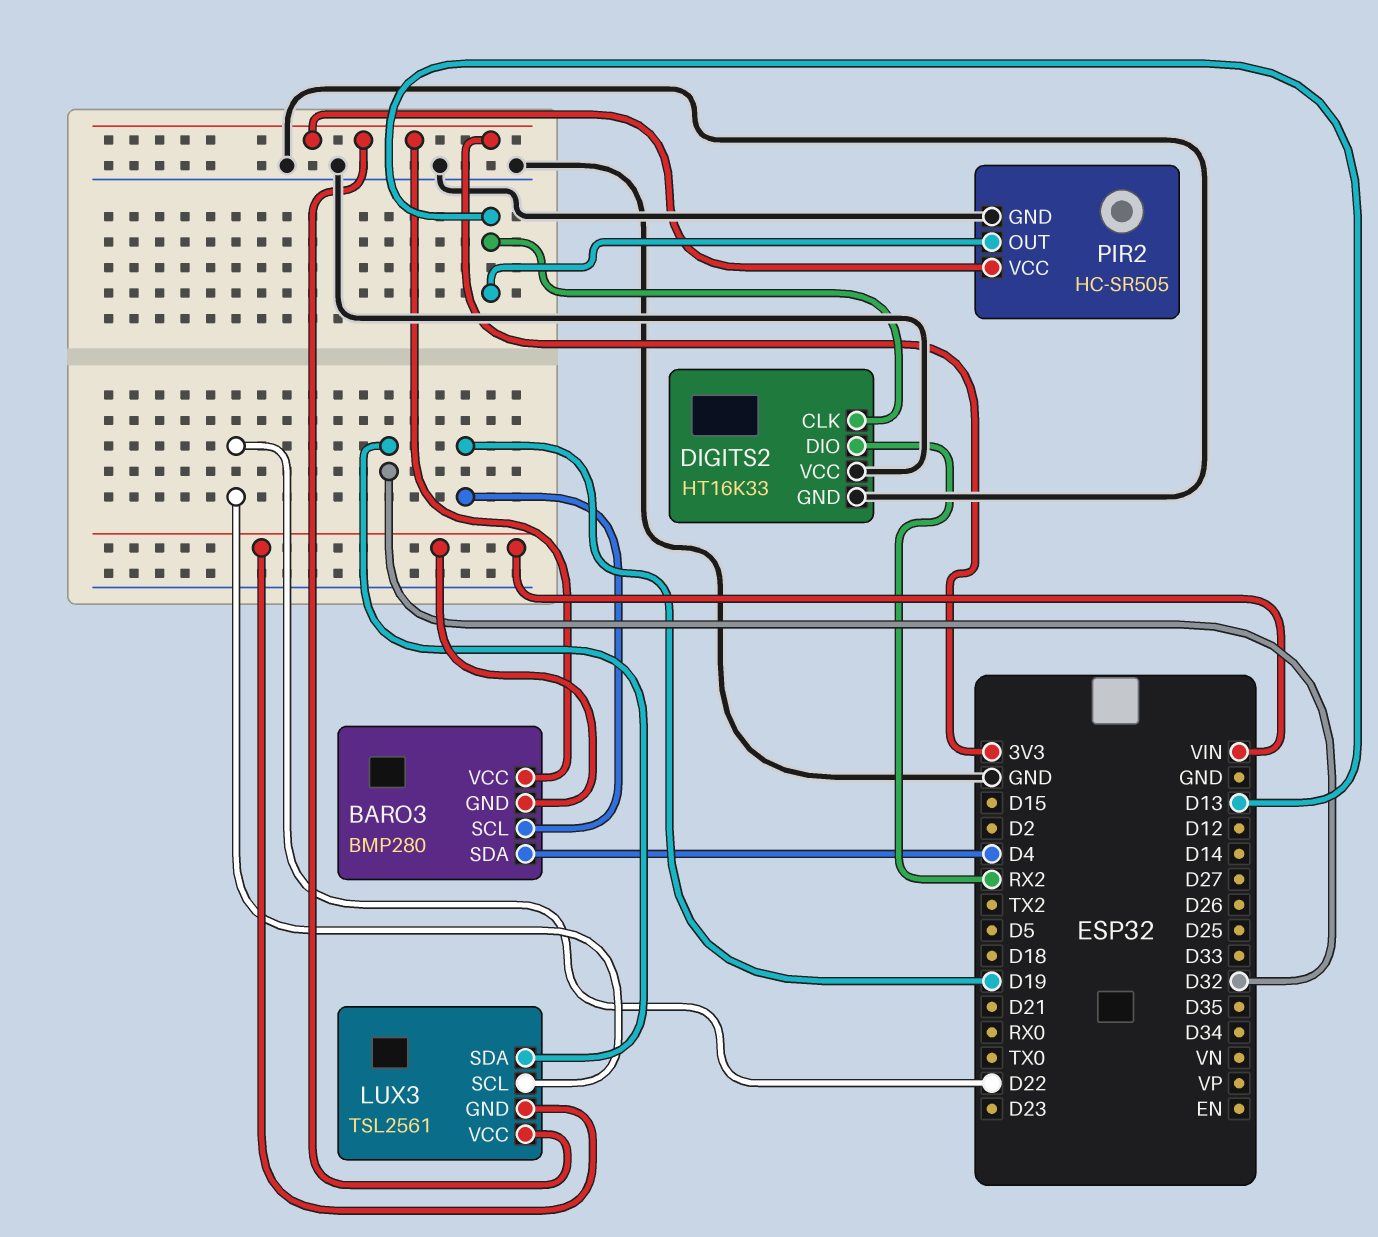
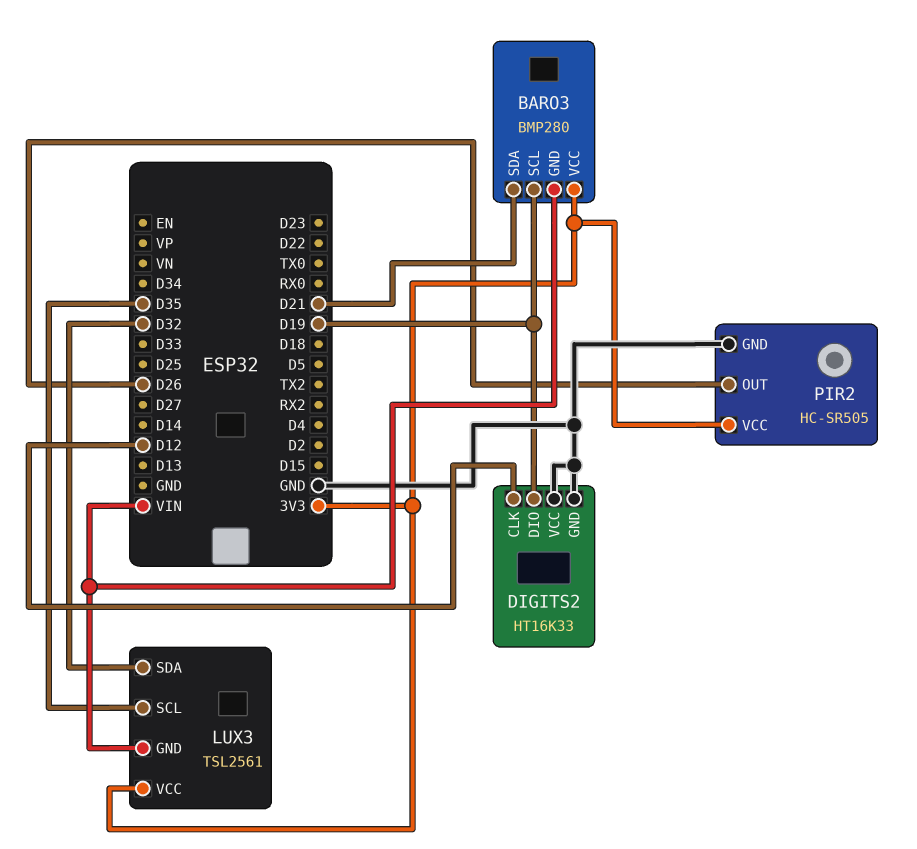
BARO3 pin SDA: D4 -> D21
DIGITS2 pin CLK: D13 -> D12
DIGITS2 pin DIO: RX2 -> D19
LUX3 pin SCL: D22 -> D35
PIR2 pin OUT: D13 -> D26

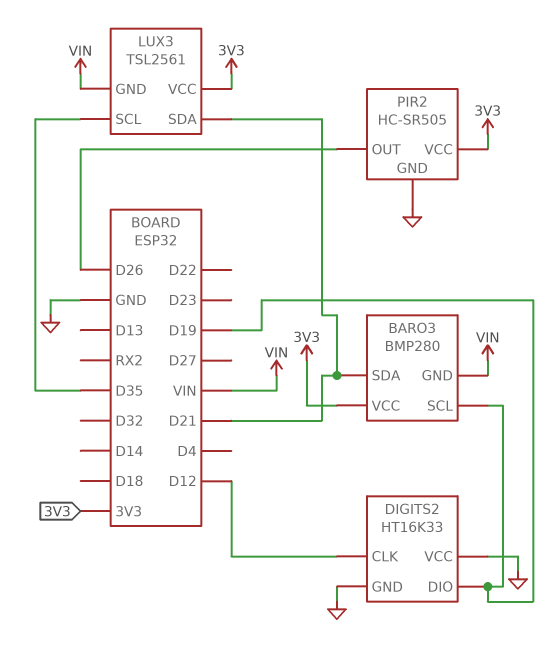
LUX3 pin SDA: D32 -> D21

